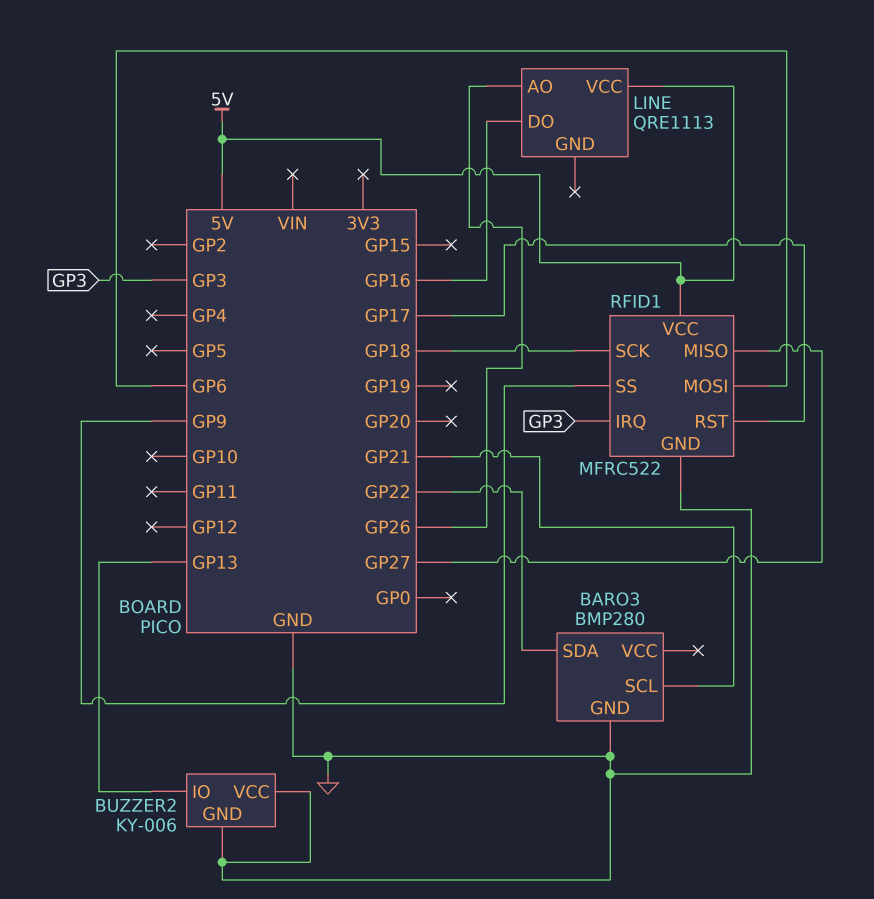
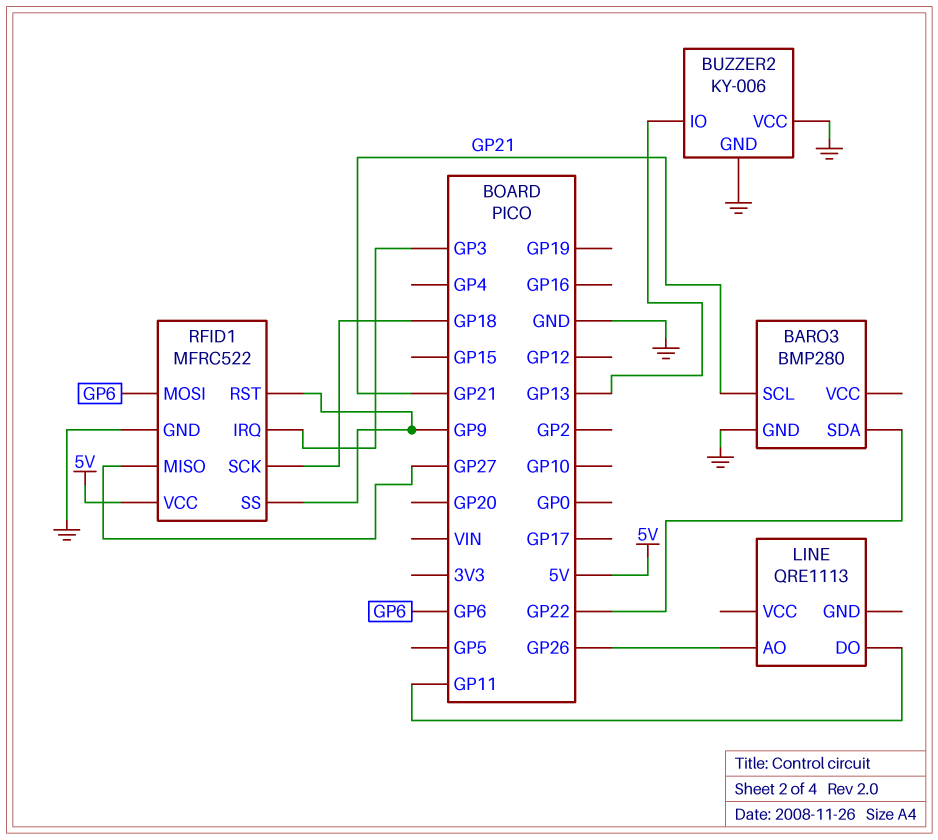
LINE pin DO: GP16 -> GP11
LINE pin VCC: 5V -> none
RFID1 pin RST: GP17 -> GP9

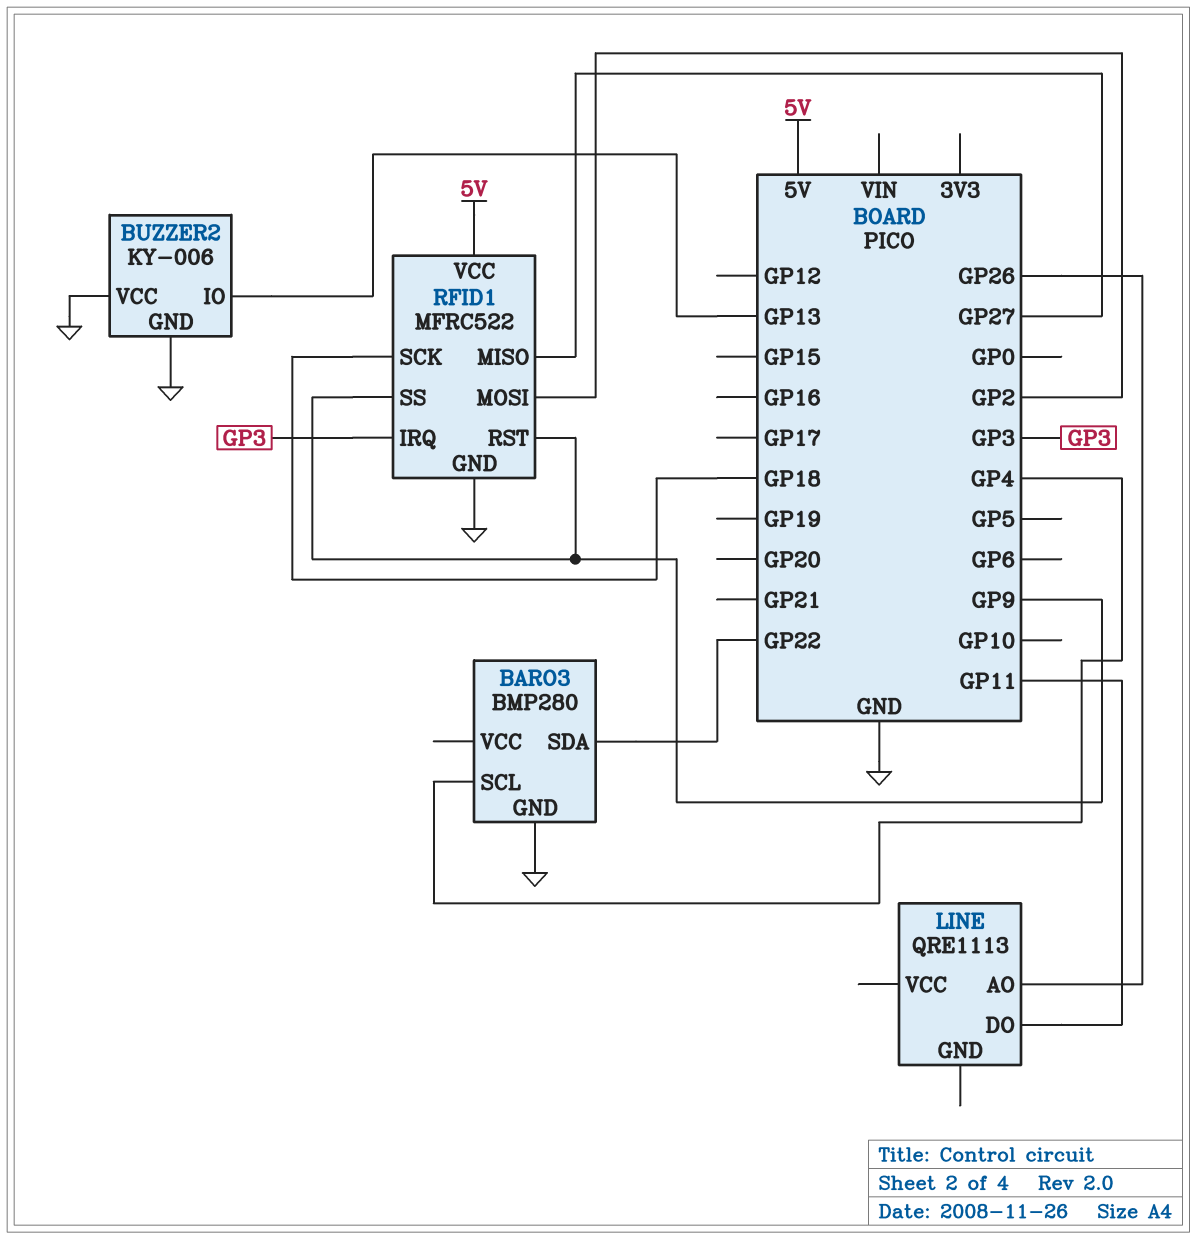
BARO3 pin SCL: GP21 -> GP4
RFID1 pin MOSI: GP6 -> GP2

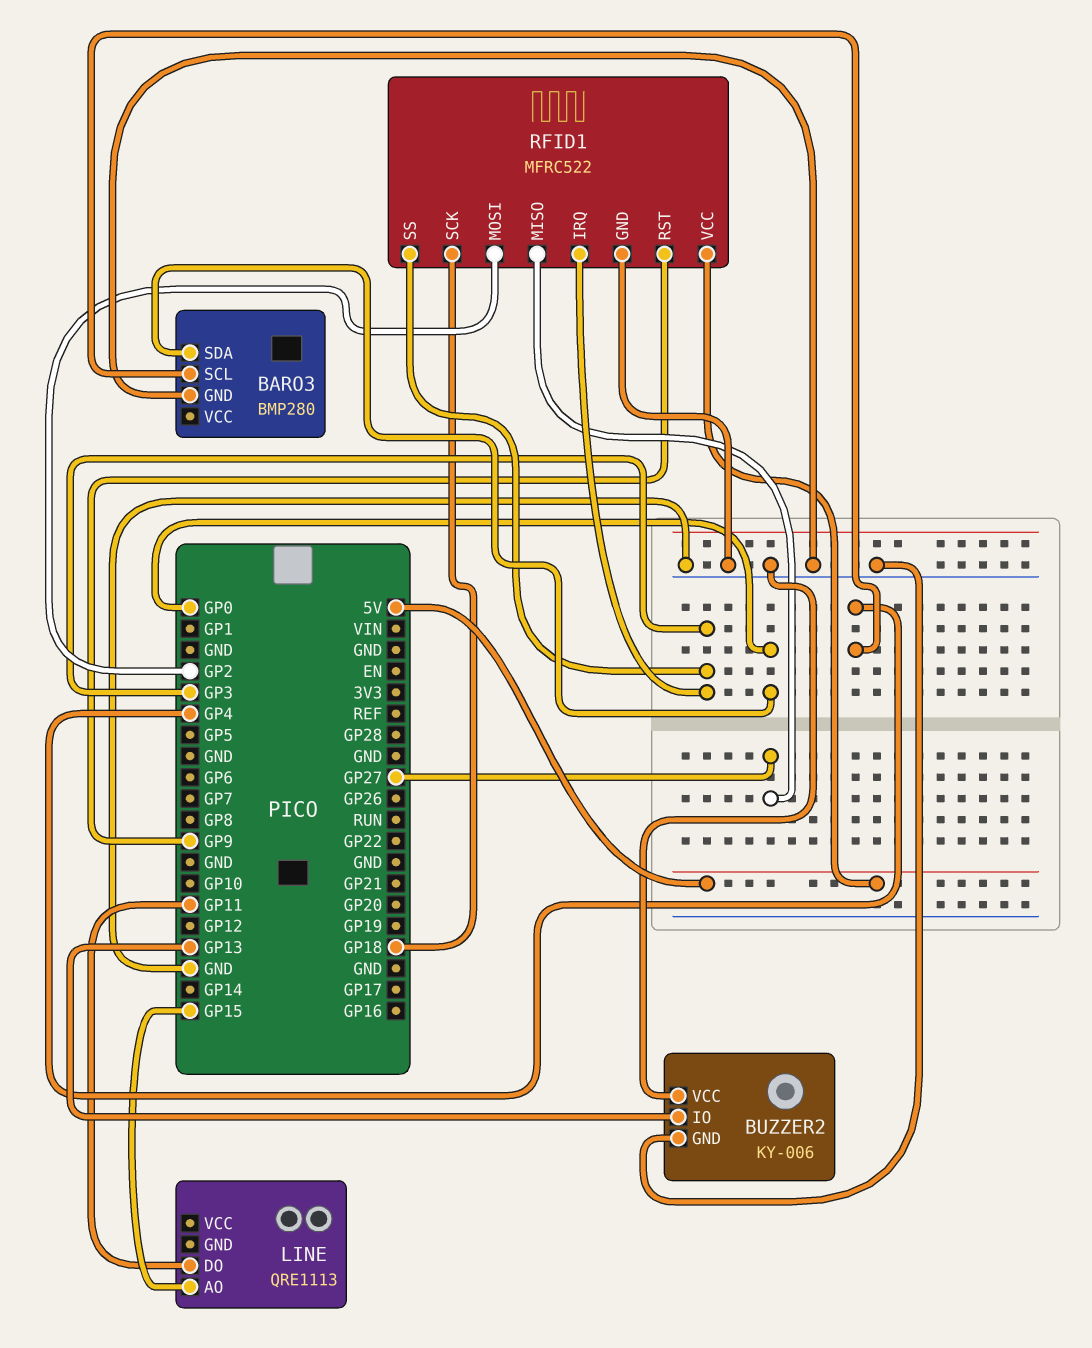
BARO3 pin SDA: GP22 -> GP0
LINE pin AO: GP26 -> GP15
RFID1 pin SS: GP9 -> GP3

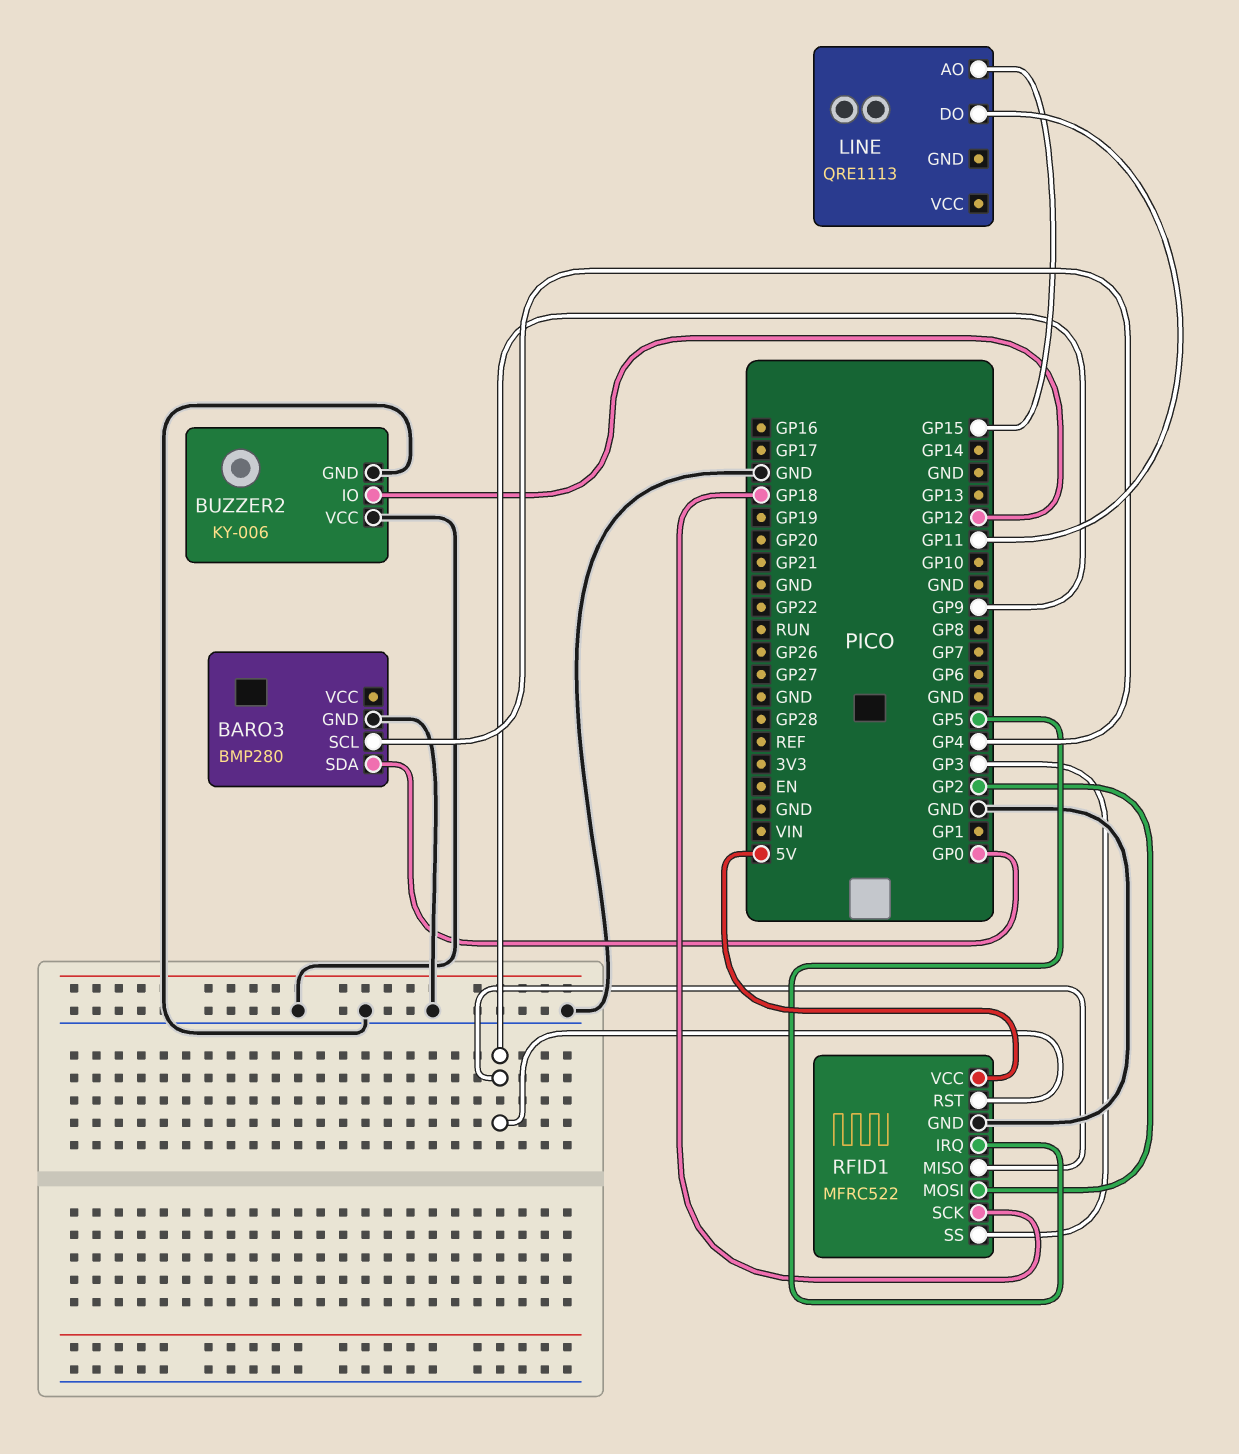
BUZZER2 pin IO: GP13 -> GP12
RFID1 pin IRQ: GP3 -> GP5
RFID1 pin MISO: GP27 -> GP9

